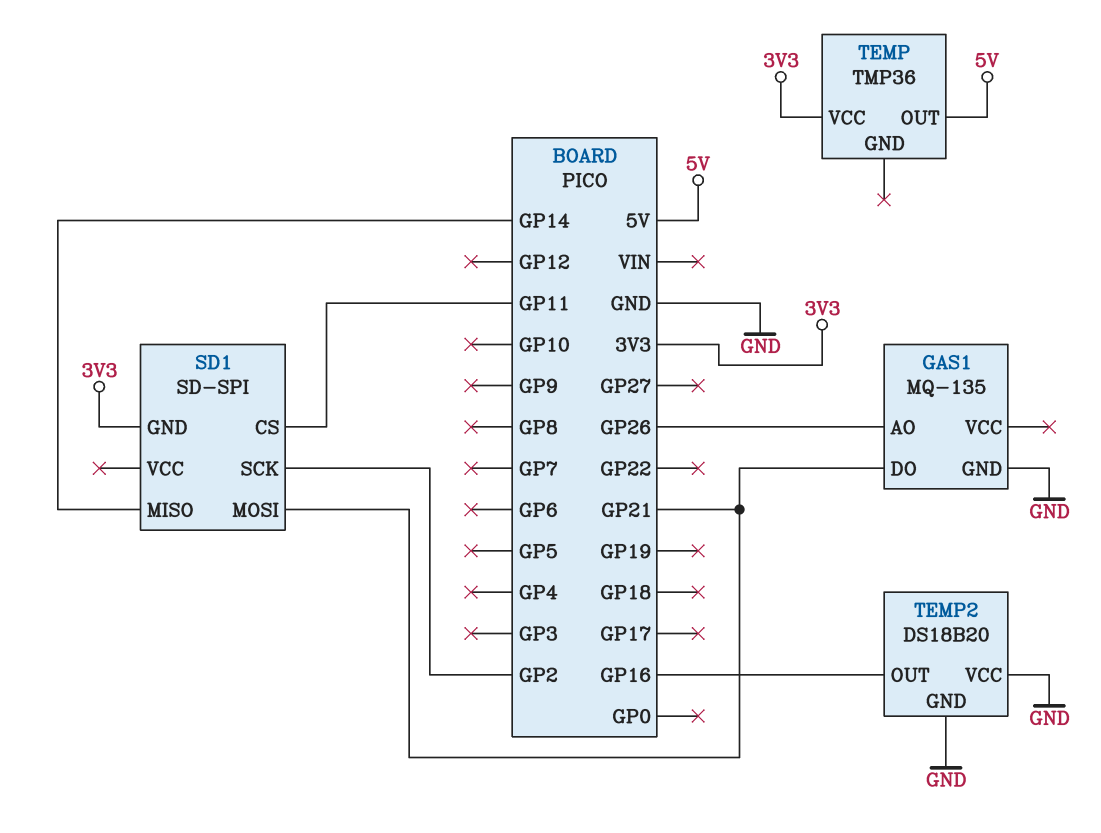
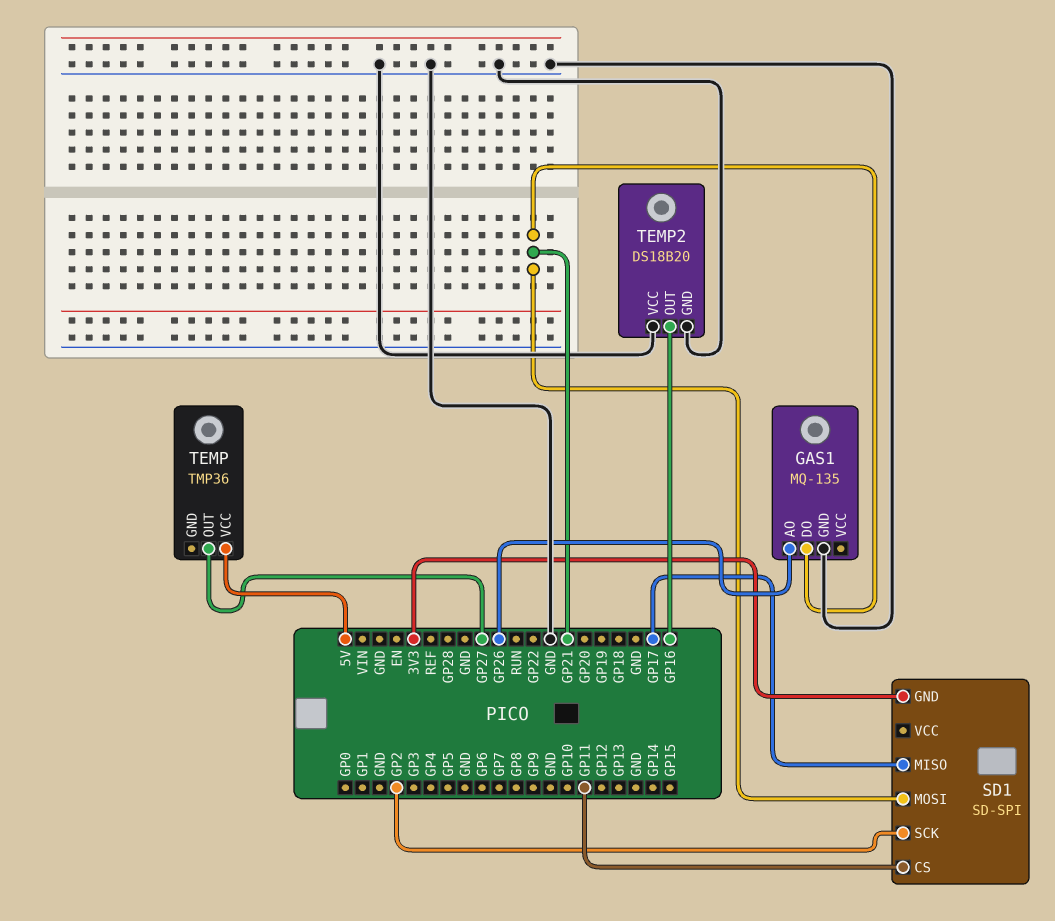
SD1 pin MISO: GP14 -> GP17
TEMP pin OUT: 5V -> GP27
TEMP pin VCC: 3V3 -> 5V

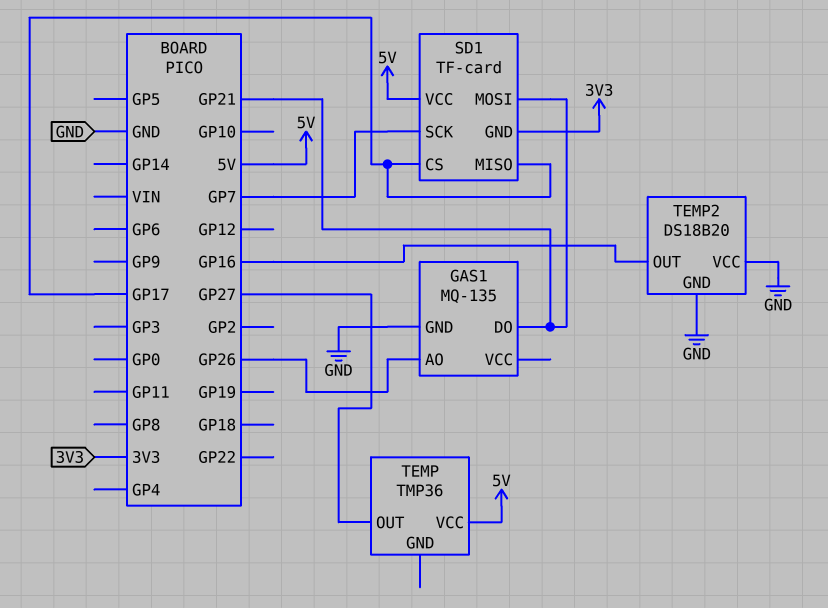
SD1: SD-SPI -> TF-card
SD1 pin CS: GP11 -> GP17
SD1 pin SCK: GP2 -> GP7
SD1 pin VCC: none -> 5V

